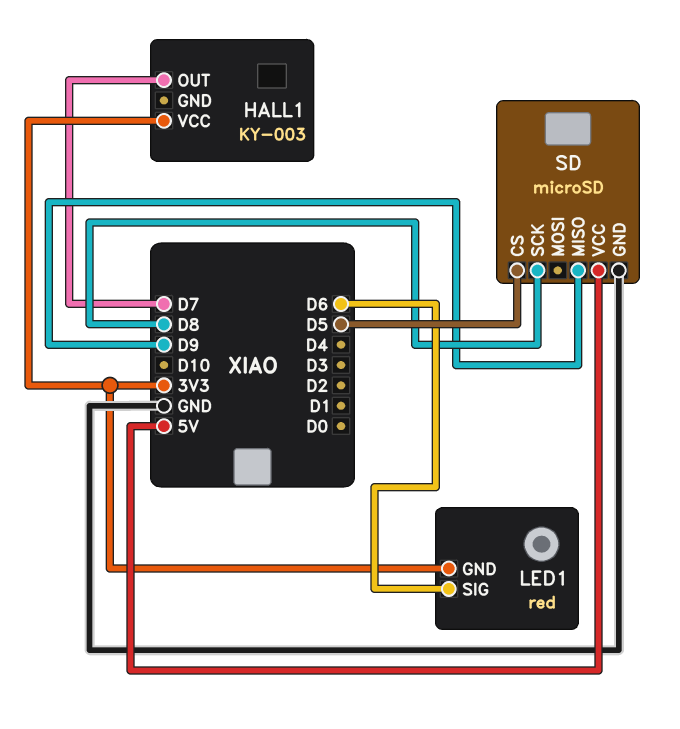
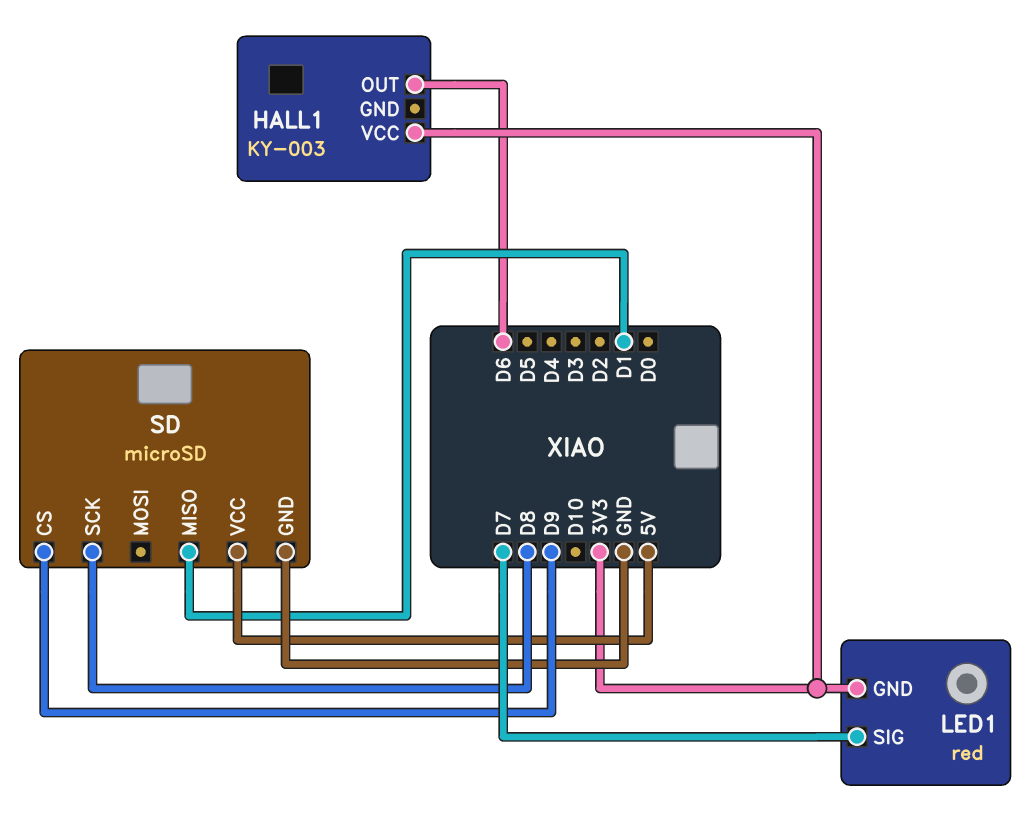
HALL1 pin OUT: D7 -> D6
LED1 pin SIG: D6 -> D7
SD pin CS: D5 -> D9
SD pin MISO: D9 -> D1

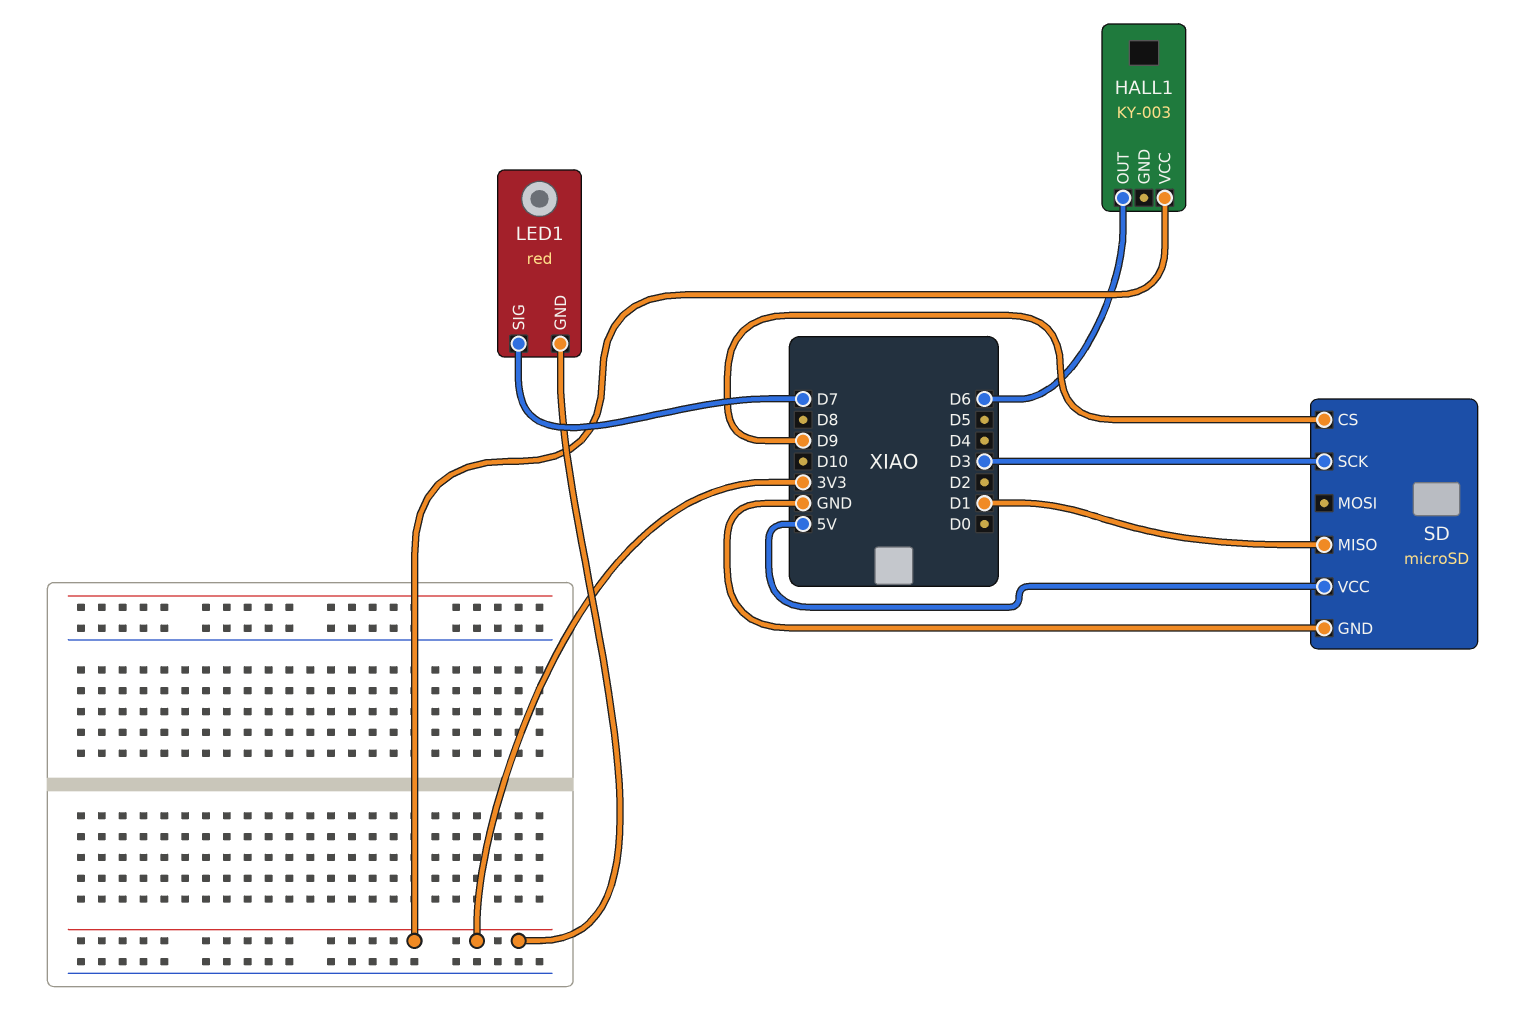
SD pin SCK: D8 -> D3

